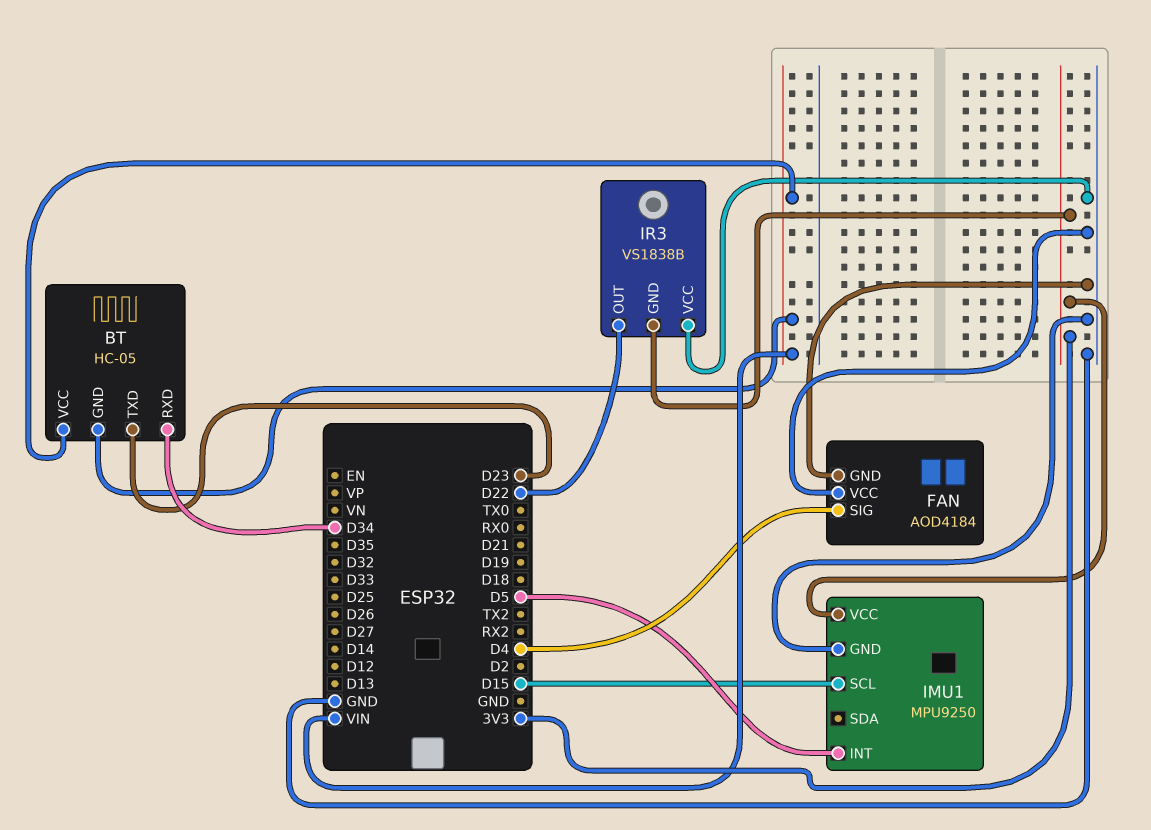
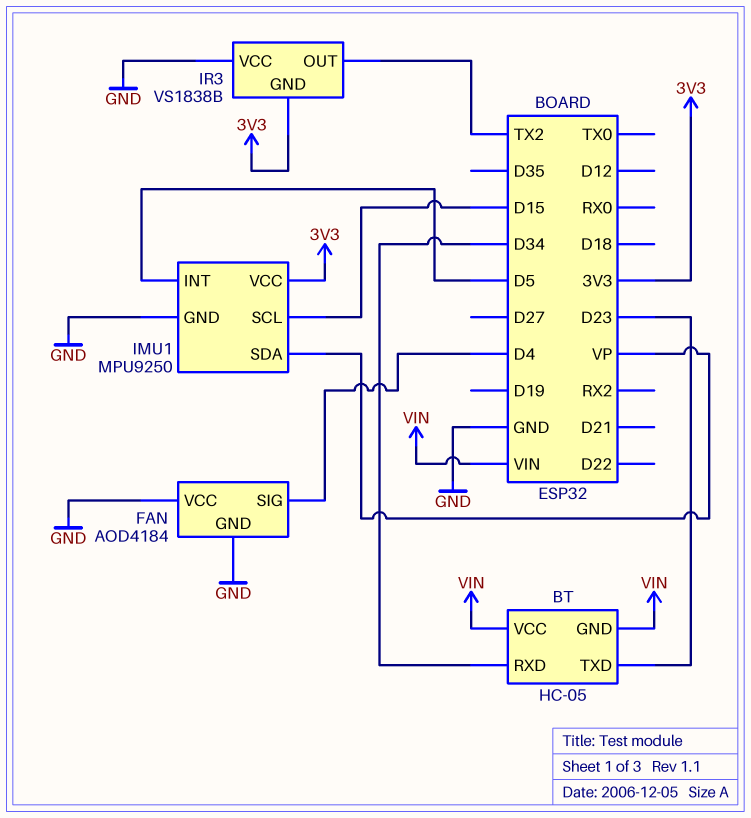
IMU1 pin SDA: none -> VP
IR3 pin OUT: D22 -> TX2

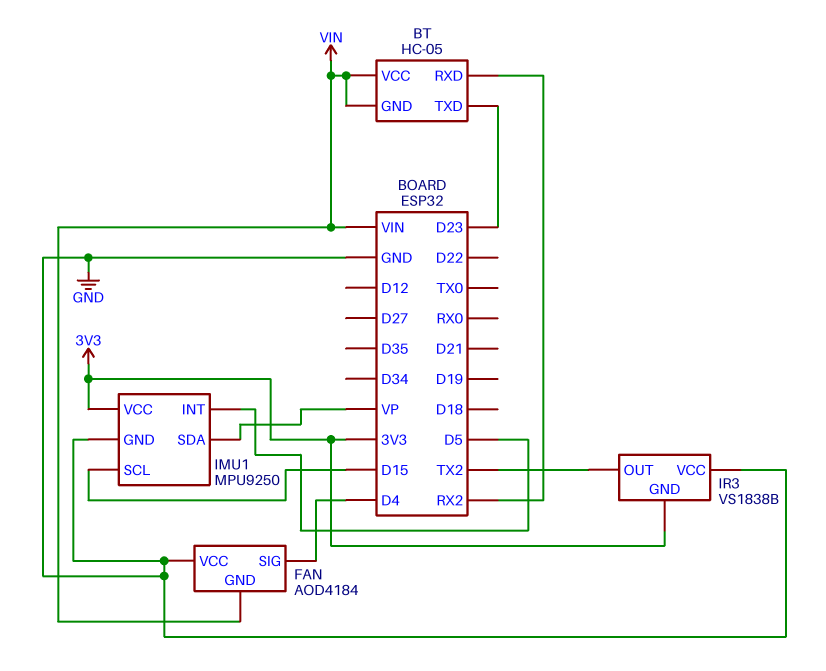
BT pin RXD: D34 -> RX2
FAN pin GND: GND -> VIN

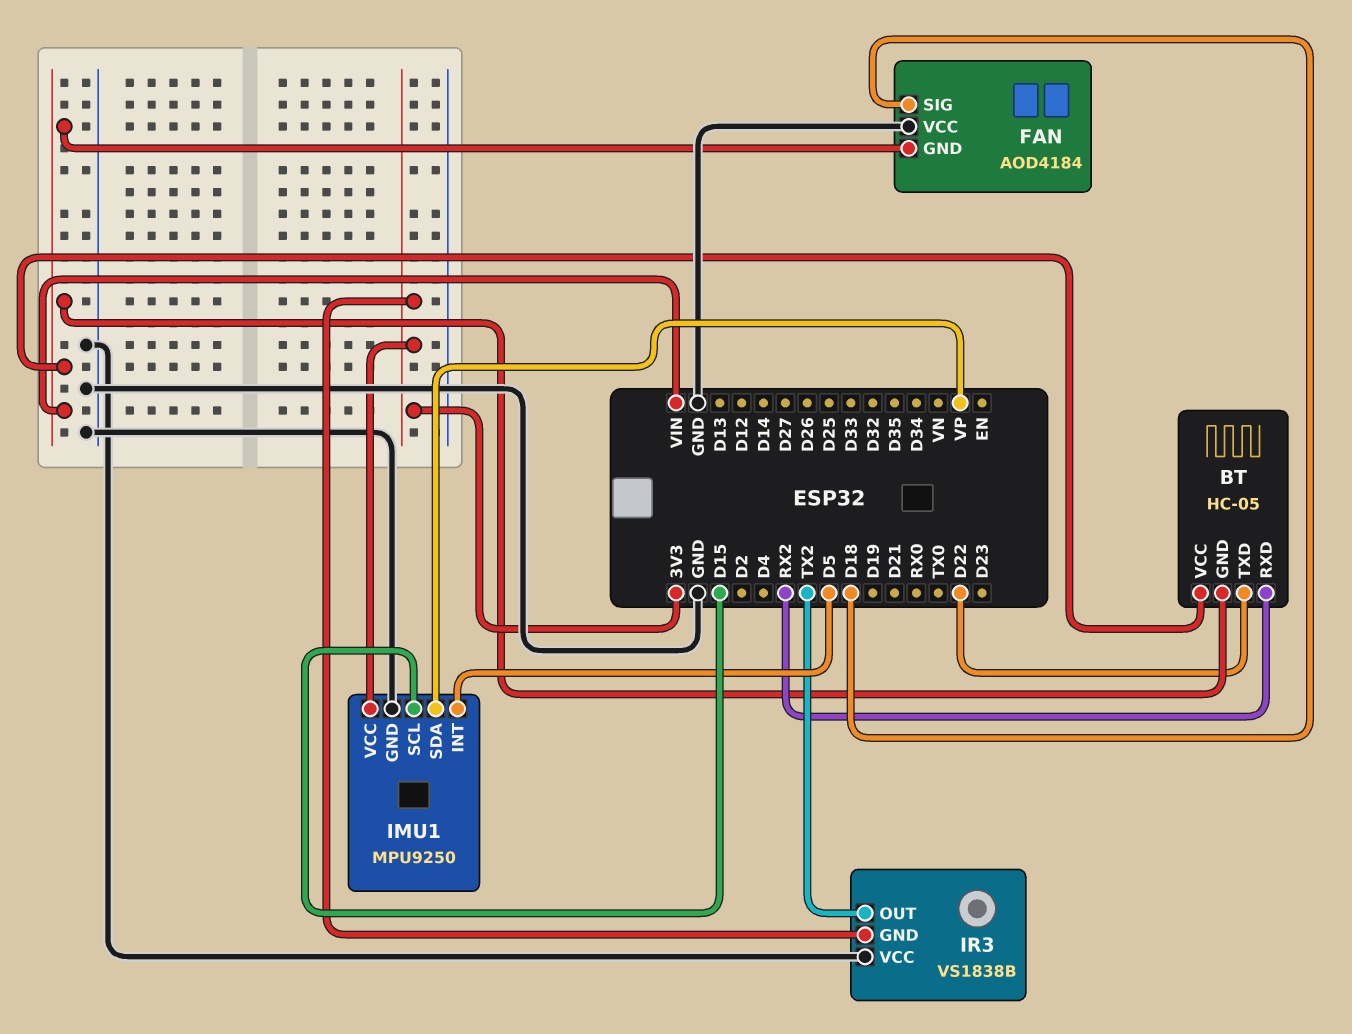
BT pin TXD: D23 -> D22
FAN pin SIG: D4 -> D18

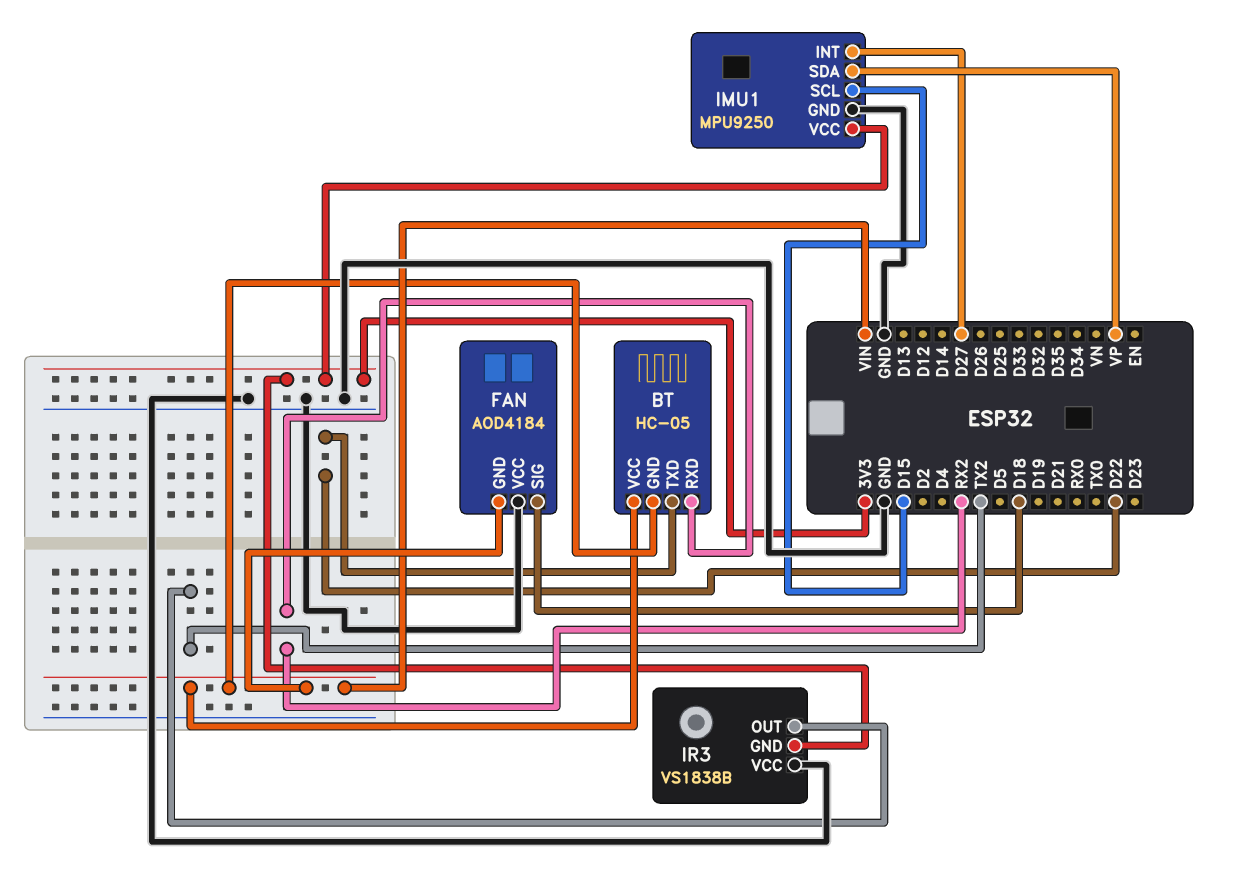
IMU1 pin INT: D5 -> D27

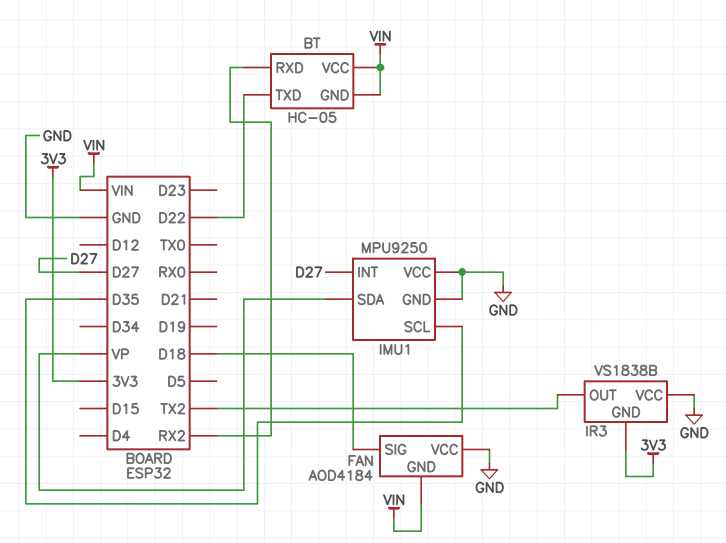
IMU1 pin SCL: D15 -> D35
IMU1 pin VCC: 3V3 -> GND

